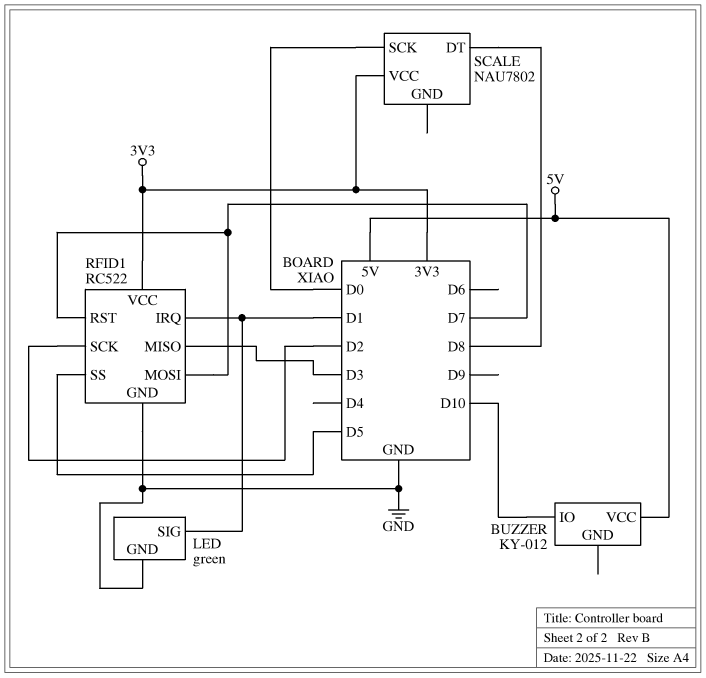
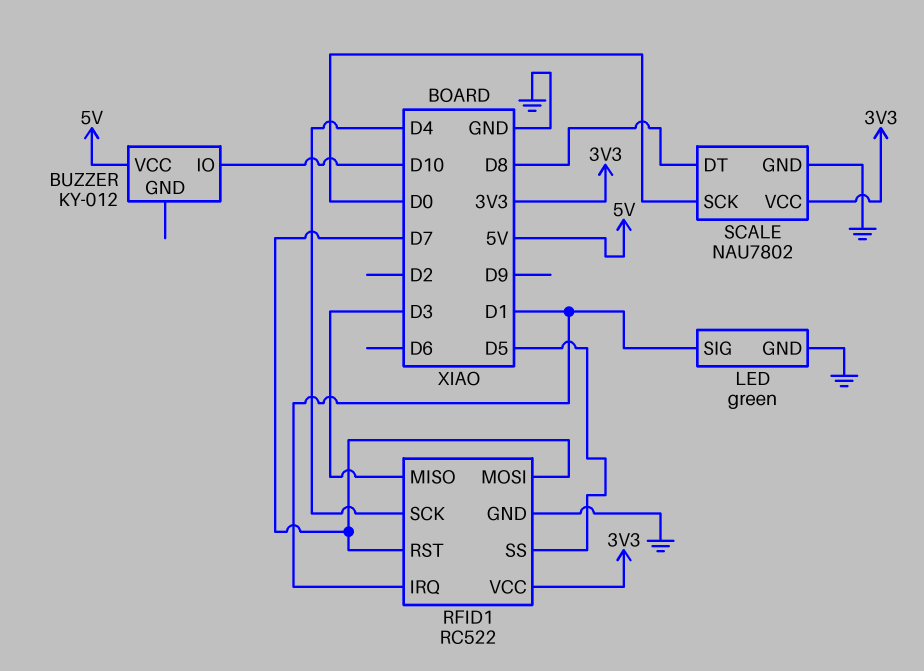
RFID1 pin SCK: D2 -> D4
SCALE pin GND: none -> GND

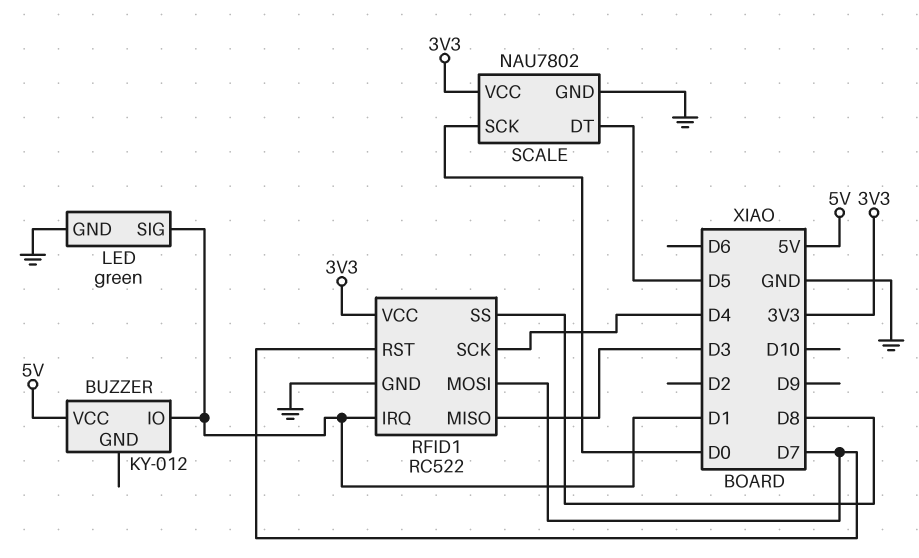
BUZZER pin IO: D10 -> D1
RFID1 pin SS: D5 -> D8
SCALE pin DT: D8 -> D5

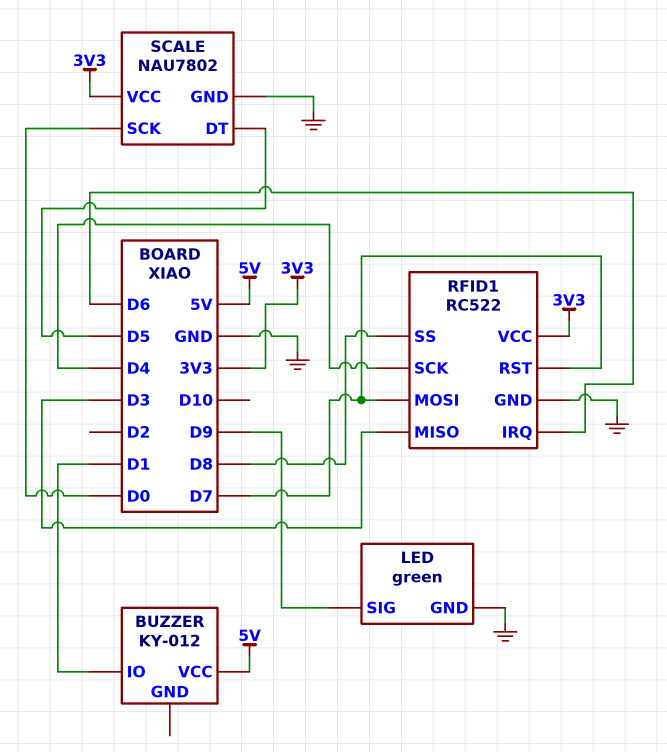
LED pin SIG: D1 -> D9
RFID1 pin IRQ: D1 -> D6

